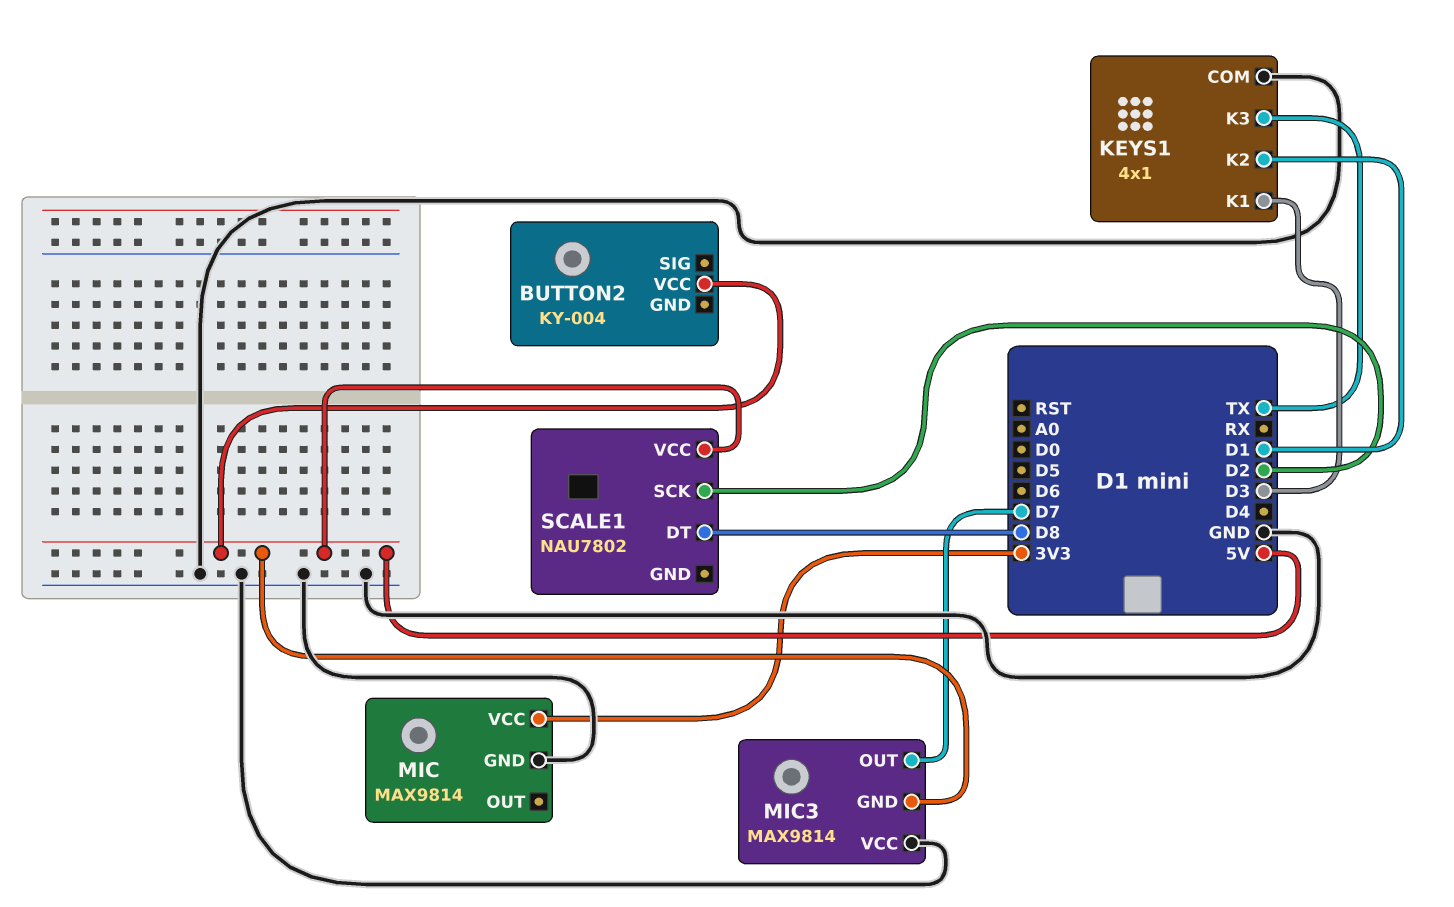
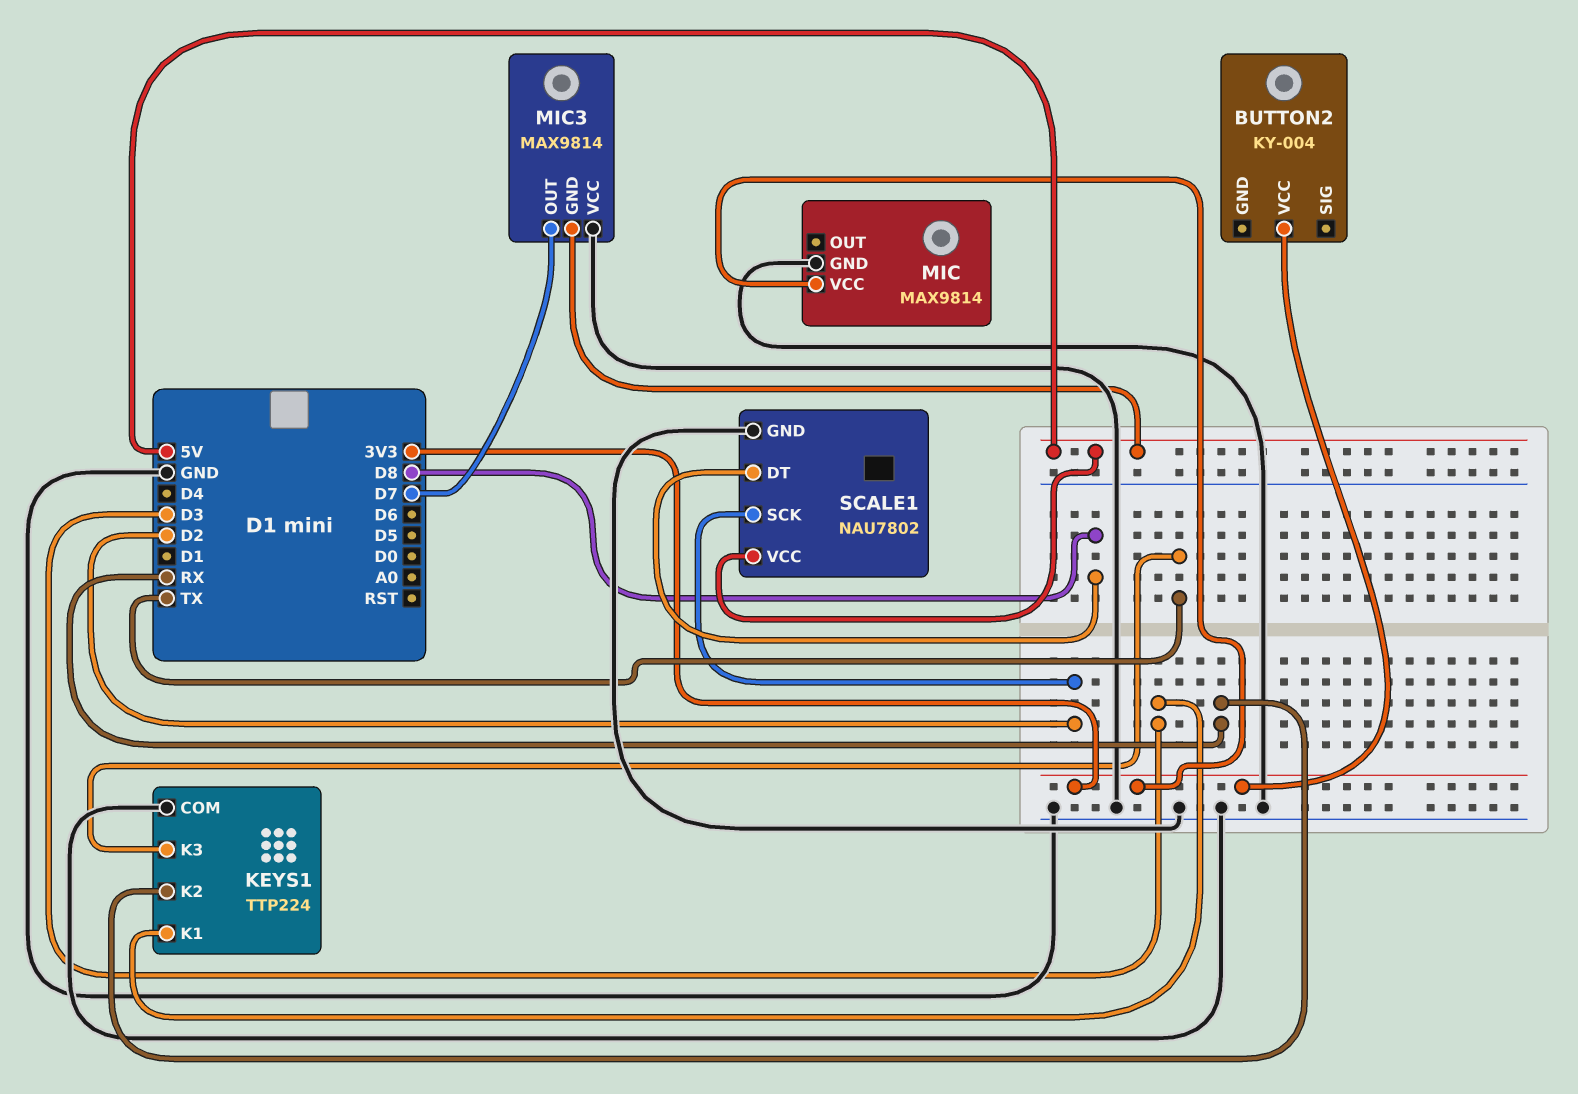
BUTTON2 pin VCC: 5V -> 3V3
KEYS1: 4x1 -> TTP224
KEYS1 pin K2: D1 -> RX
SCALE1 pin GND: none -> GND

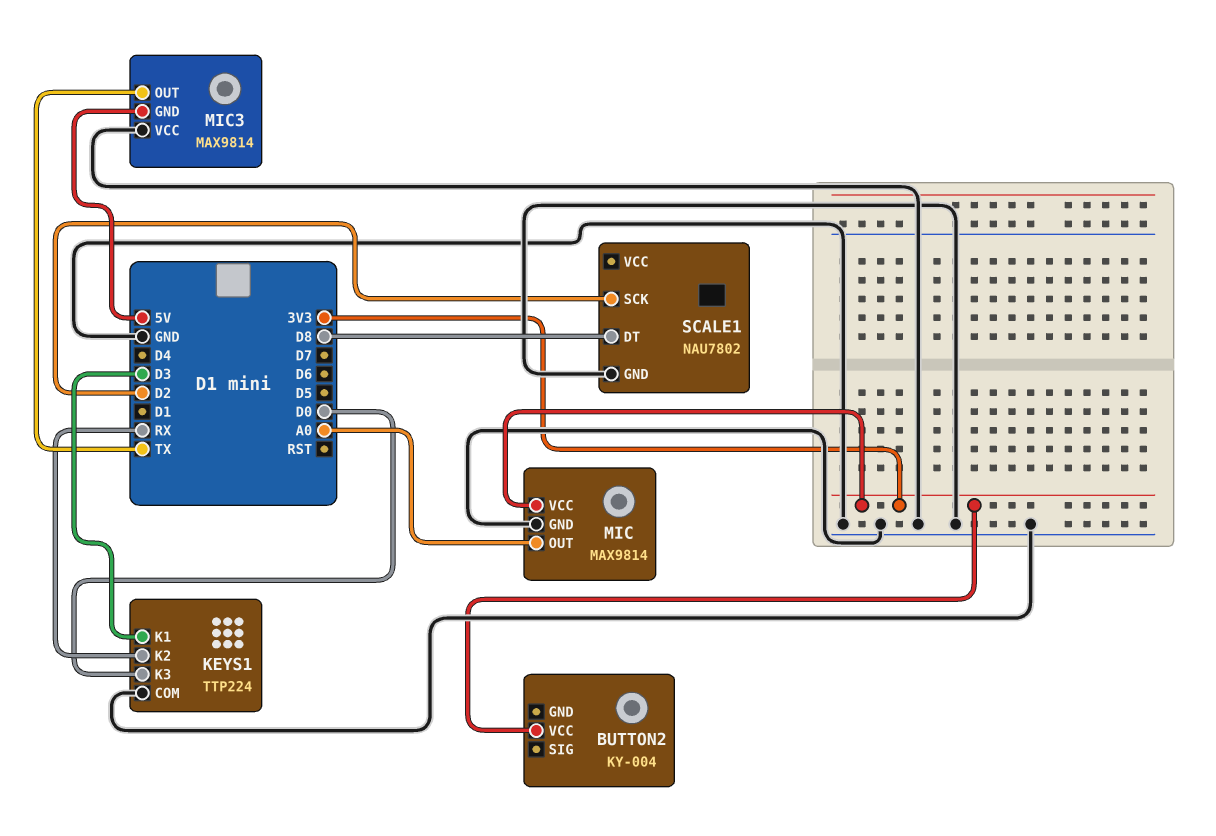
KEYS1 pin K3: TX -> D0
MIC pin OUT: none -> A0
MIC3 pin OUT: D7 -> TX
SCALE1 pin VCC: 5V -> none

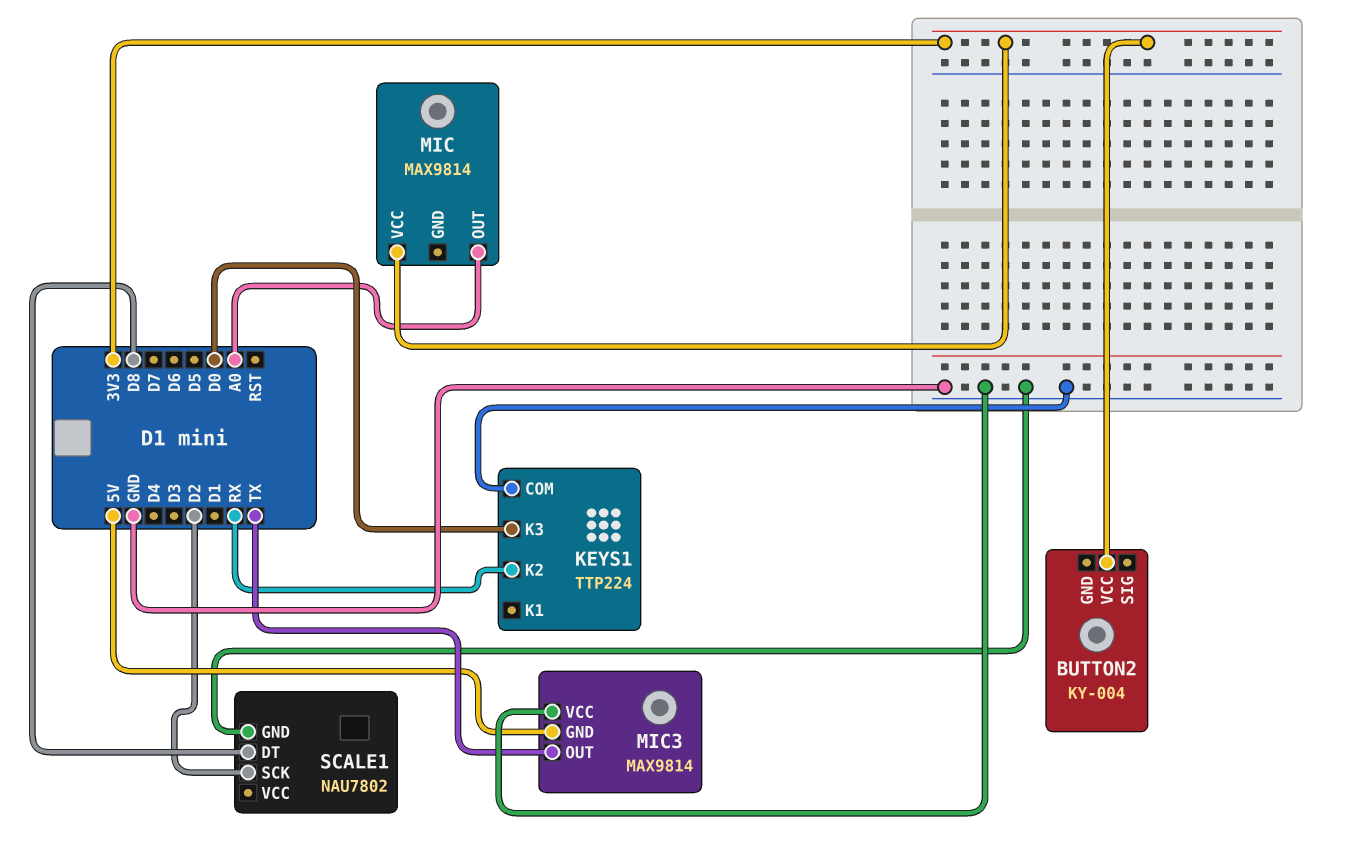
KEYS1 pin K1: D3 -> none
MIC pin GND: GND -> none

